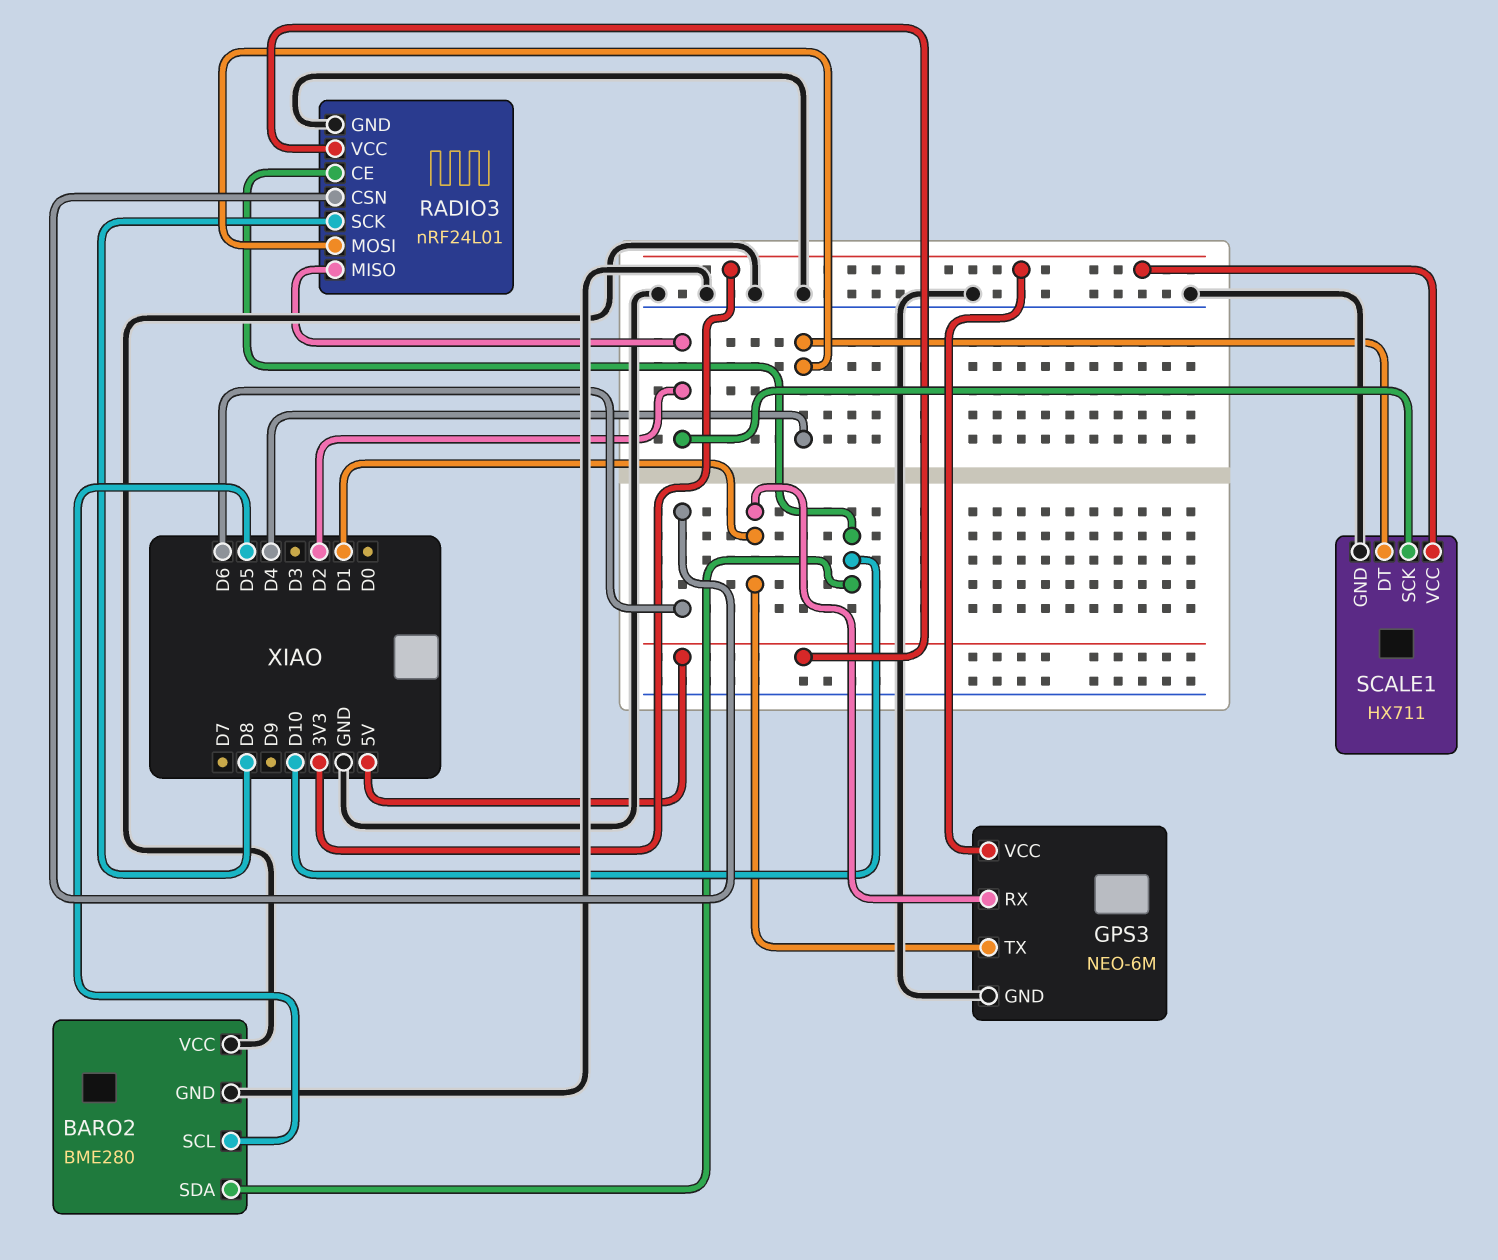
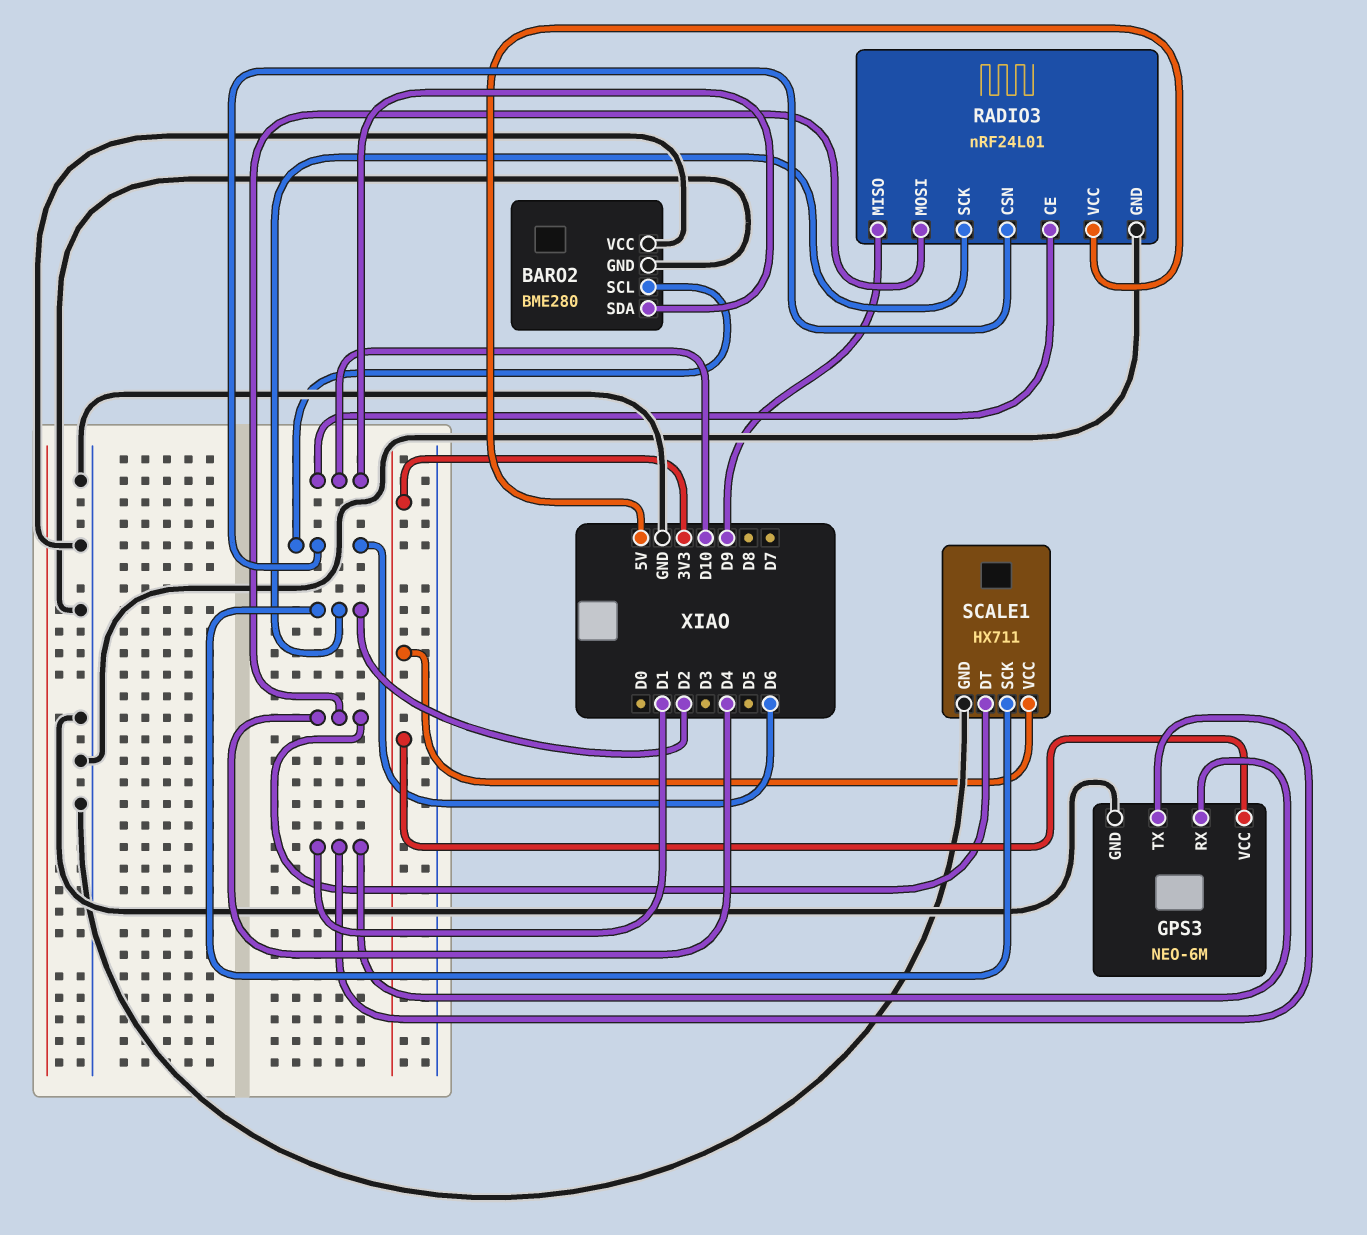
BARO2 pin SCL: D5 -> D6
RADIO3 pin MISO: D2 -> D9
RADIO3 pin SCK: D8 -> D2

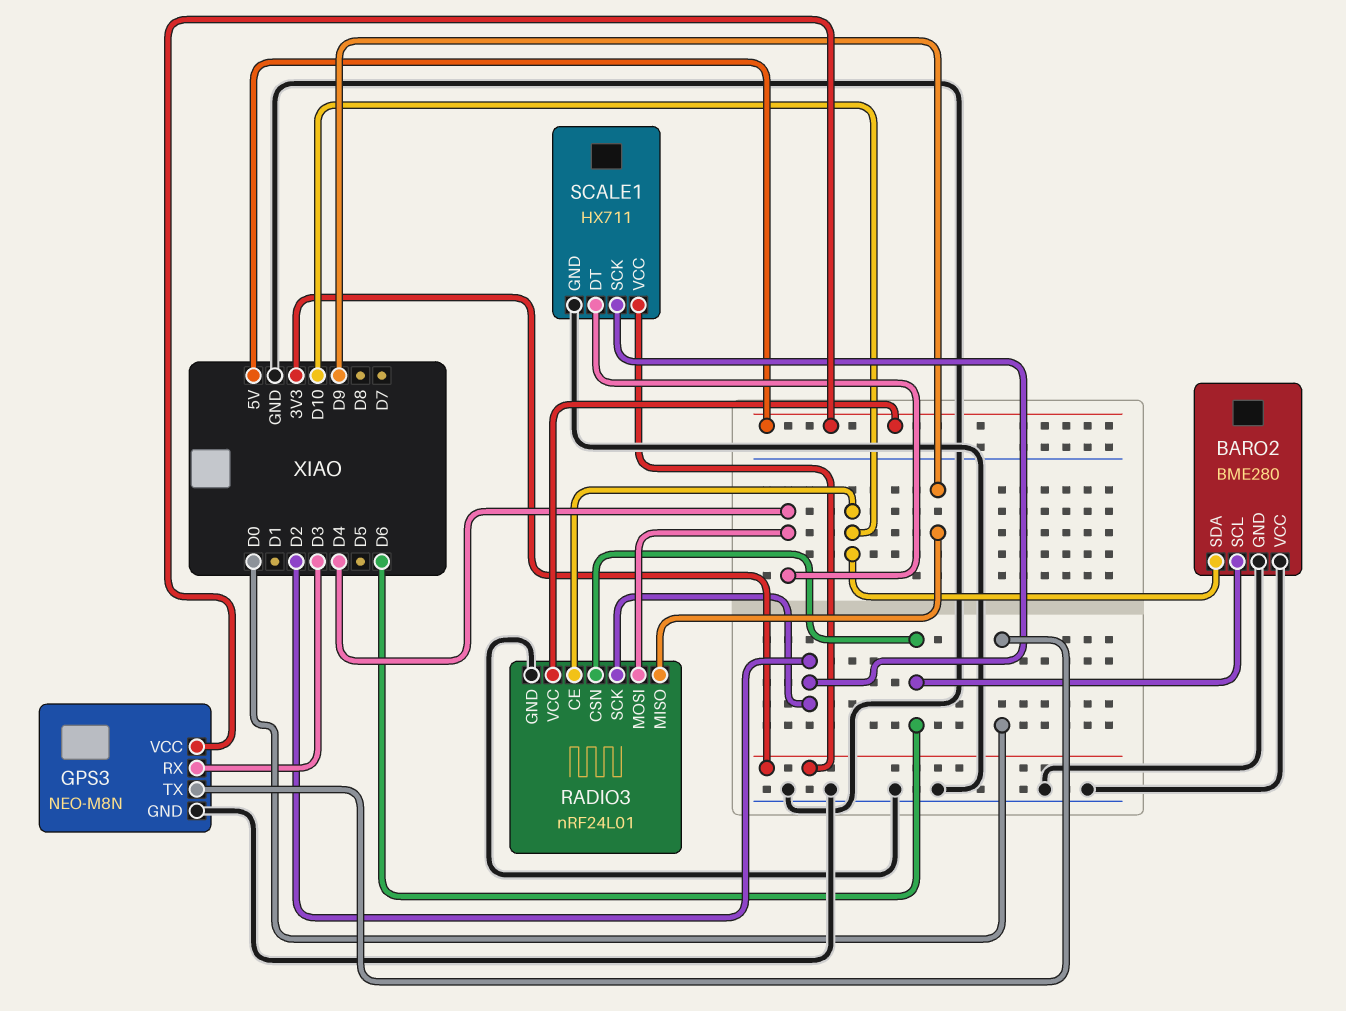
GPS3: NEO-6M -> NEO-M8N
GPS3 pin RX: D1 -> D3
GPS3 pin TX: D1 -> D0
GPS3 pin VCC: 3V3 -> 5V

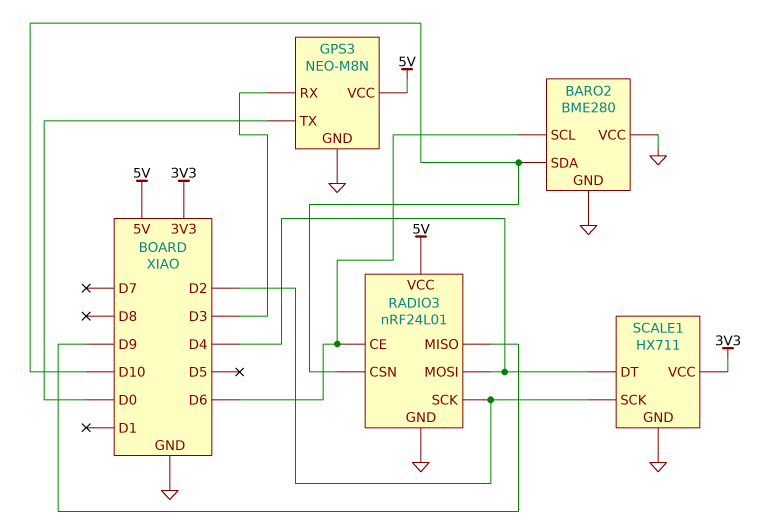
RADIO3 pin CE: D10 -> D6
RADIO3 pin CSN: D6 -> D10

